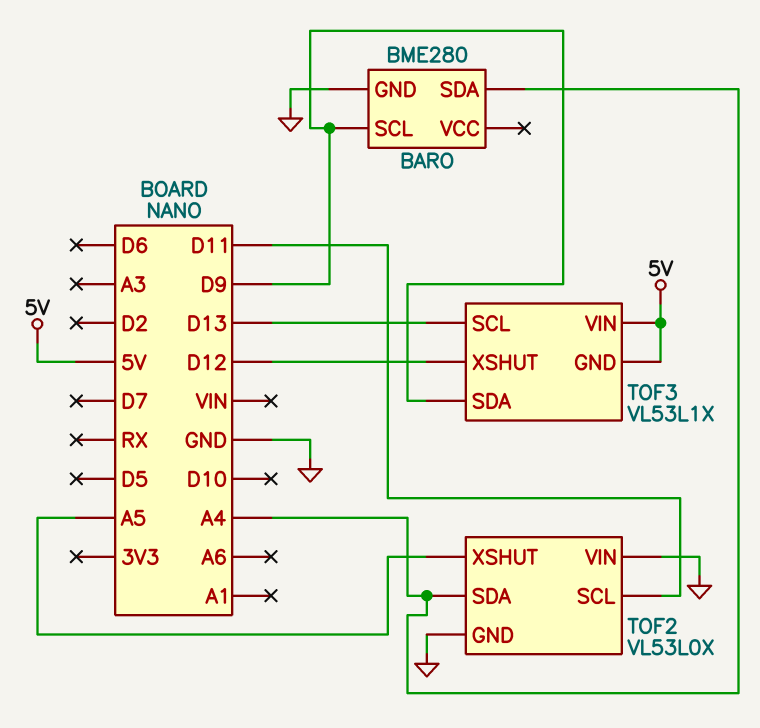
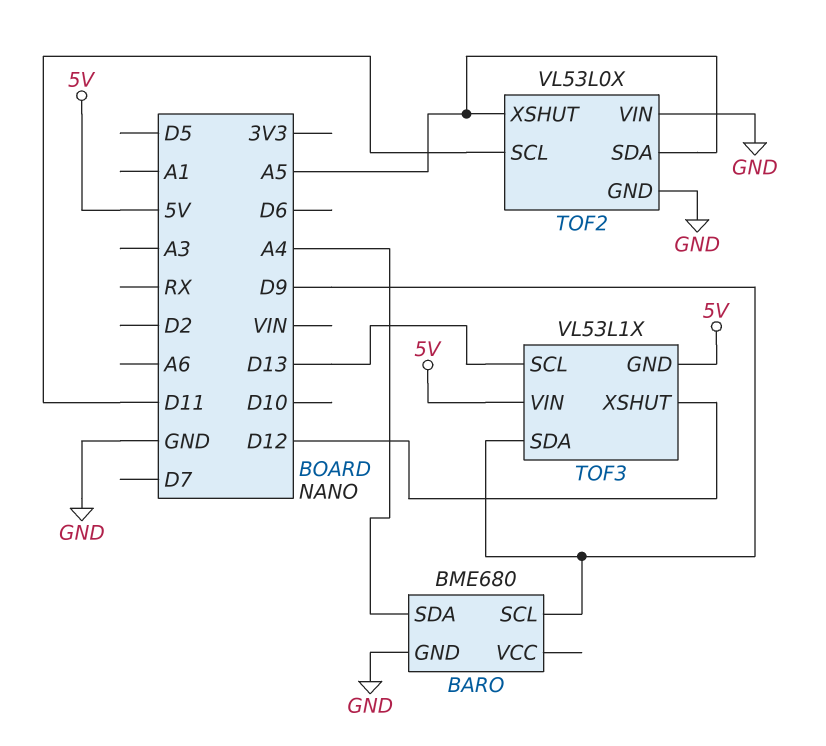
BARO: BME280 -> BME680
TOF2 pin SDA: A4 -> A5

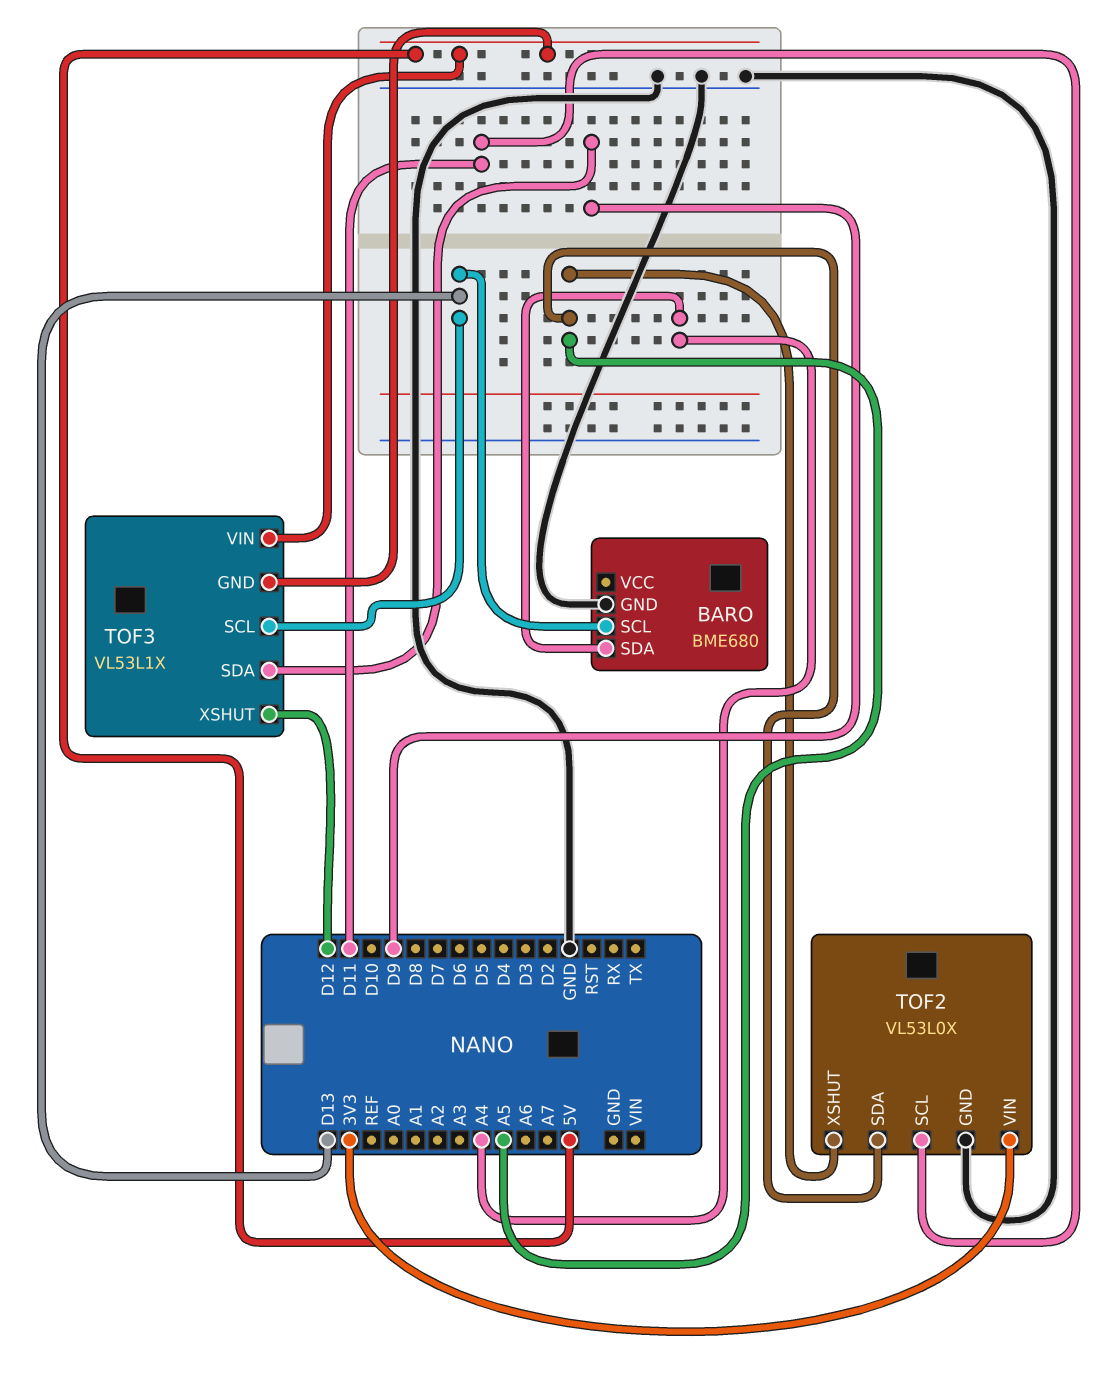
BARO pin SCL: D9 -> D13
TOF2 pin VIN: GND -> 3V3

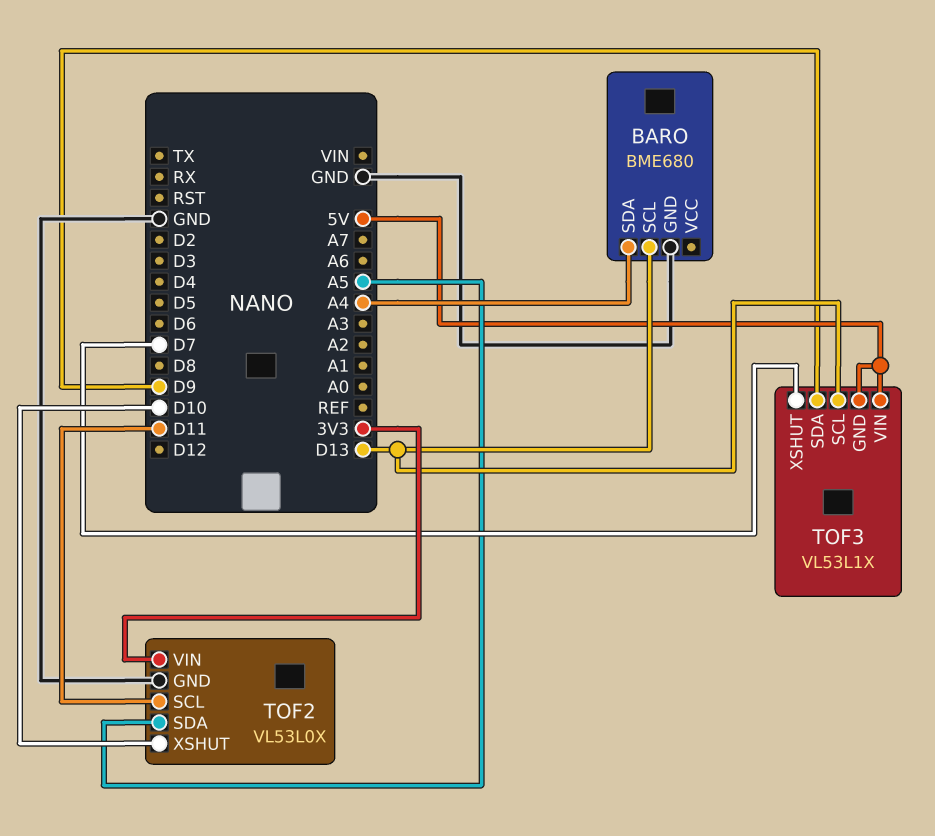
TOF2 pin XSHUT: A5 -> D10
TOF3 pin XSHUT: D12 -> D7

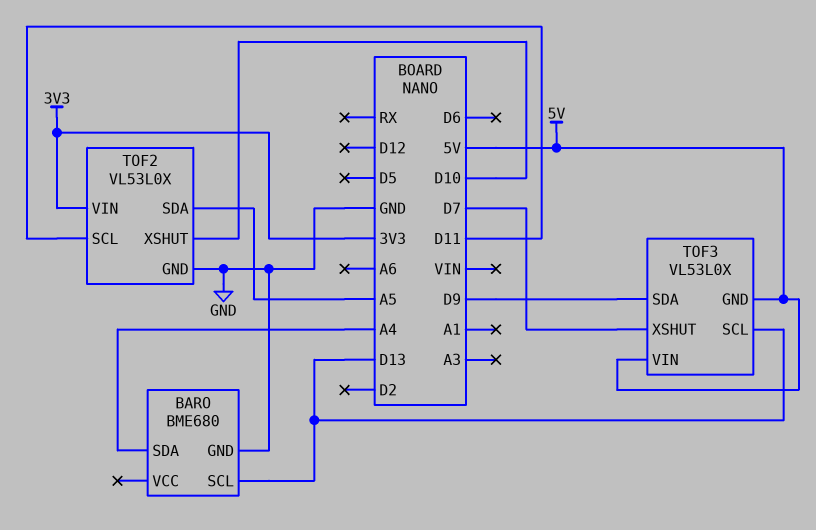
TOF3: VL53L1X -> VL53L0X

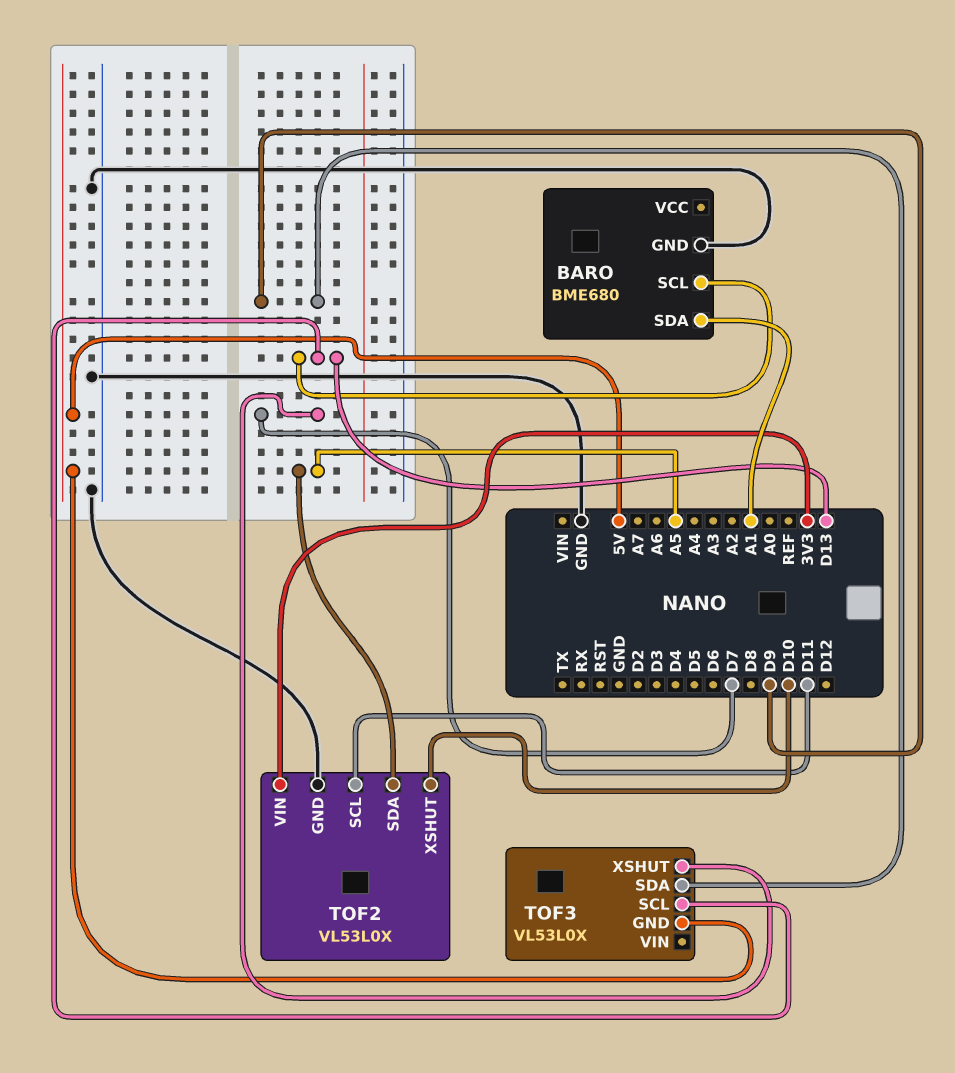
BARO pin SDA: A4 -> A1
TOF3 pin VIN: 5V -> none

